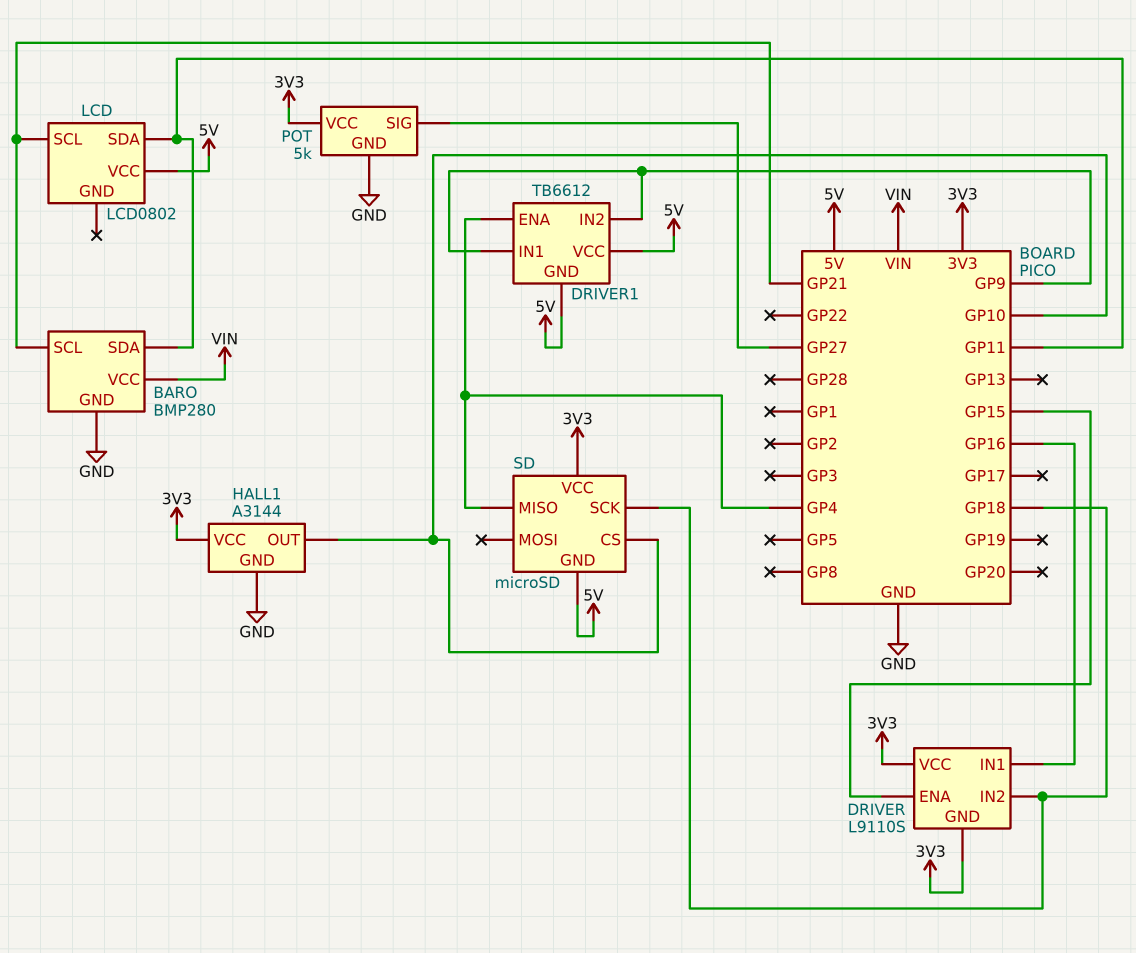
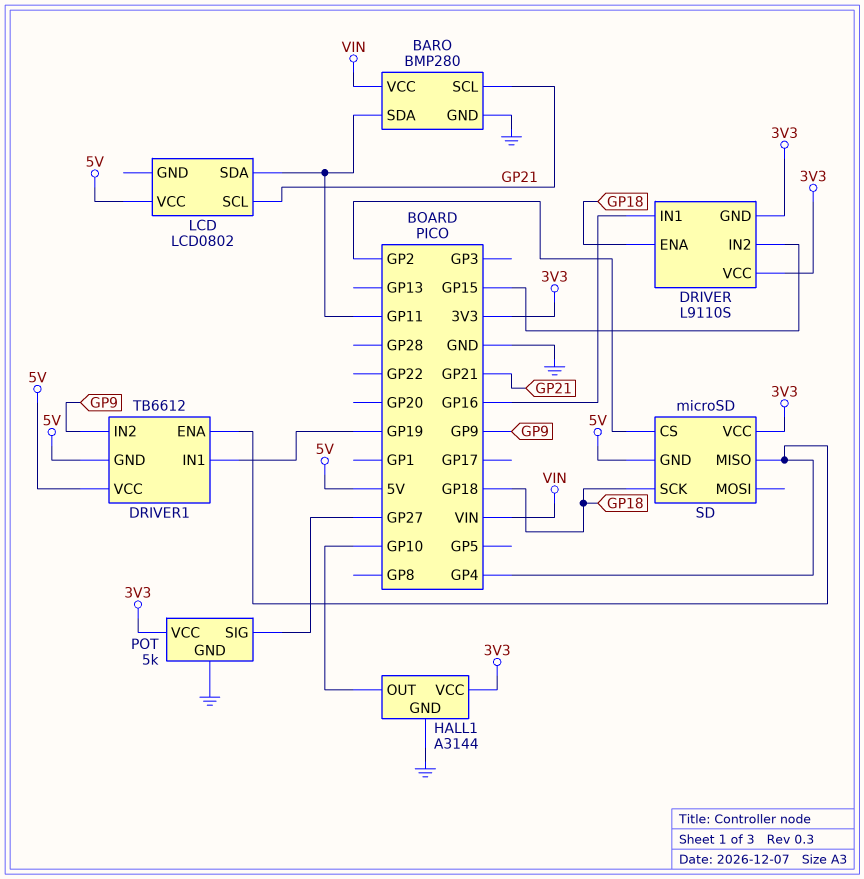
DRIVER pin ENA: GP15 -> GP18
DRIVER pin IN2: GP18 -> GP15
DRIVER1 pin IN1: GP9 -> GP19
SD pin CS: GP10 -> GP2

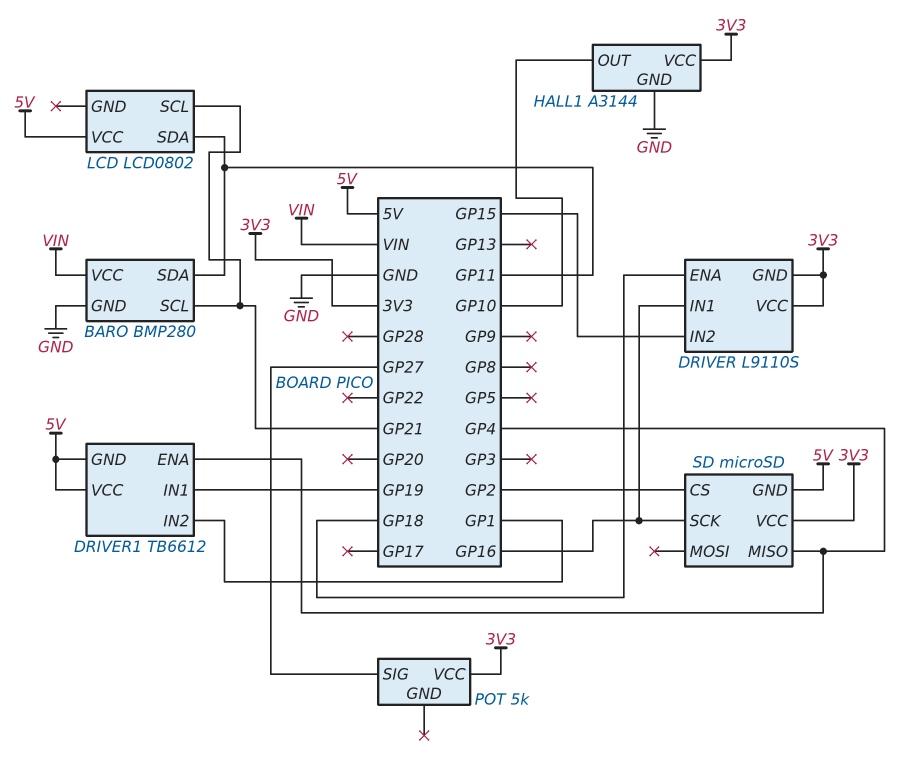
DRIVER1 pin IN2: GP9 -> GP1
POT pin GND: GND -> none
SD pin SCK: GP18 -> GP16

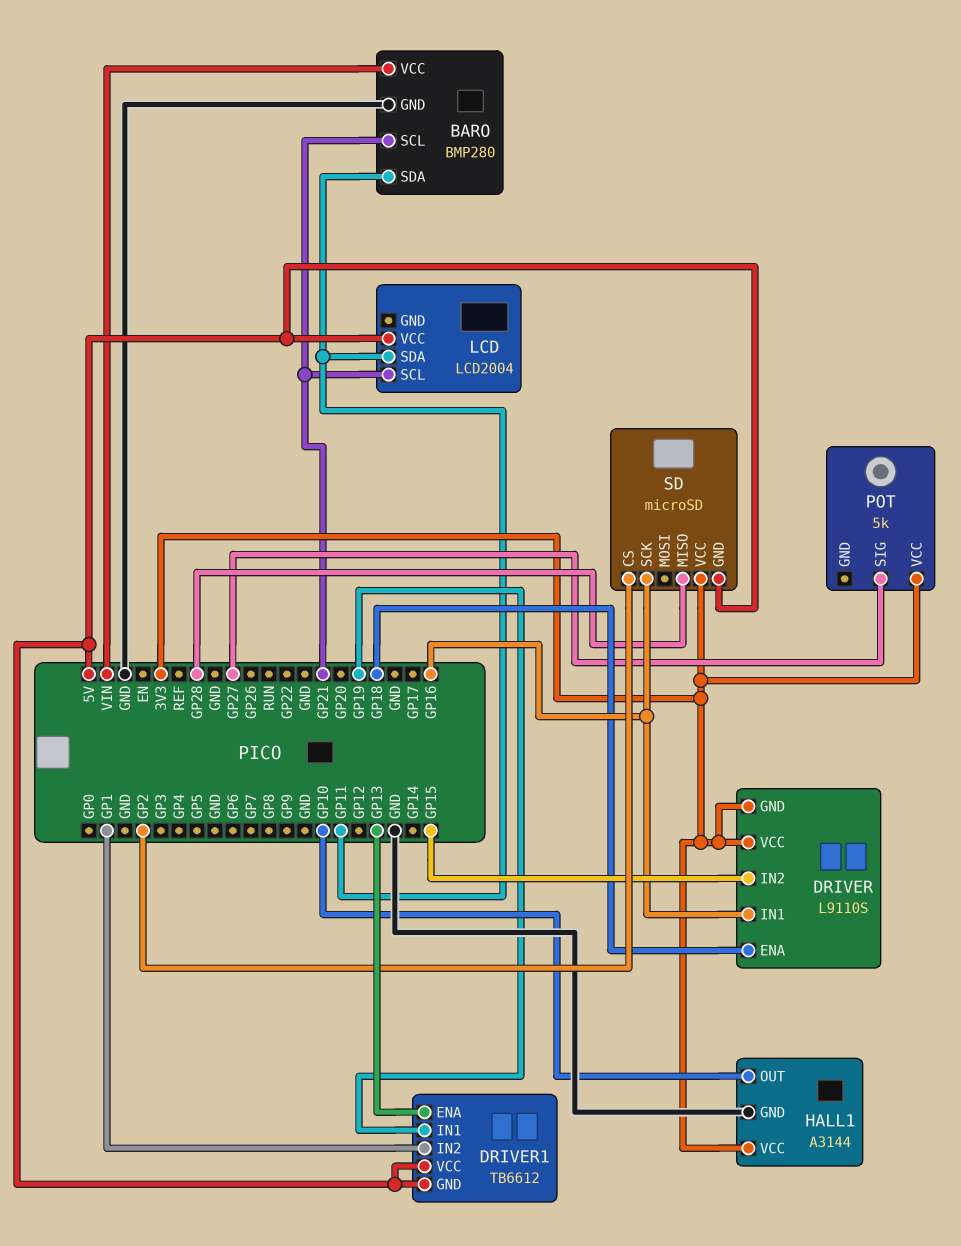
DRIVER1 pin ENA: GP4 -> GP13
LCD: LCD0802 -> LCD2004
SD pin MISO: GP4 -> GP28

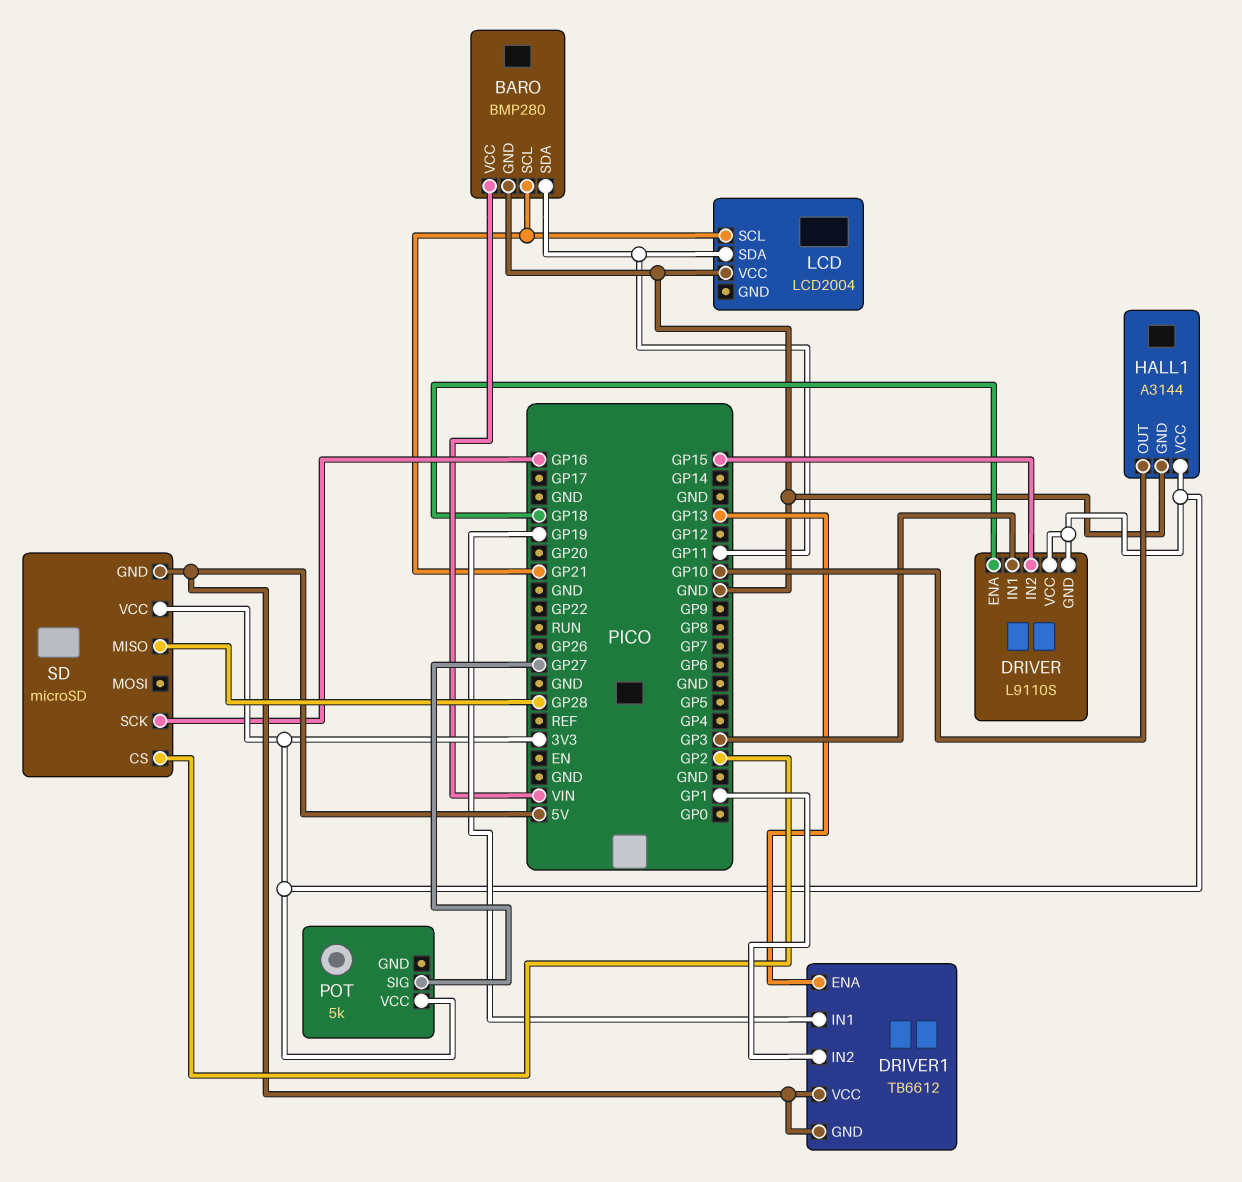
DRIVER pin IN1: GP16 -> GP3
LCD pin VCC: 5V -> GND

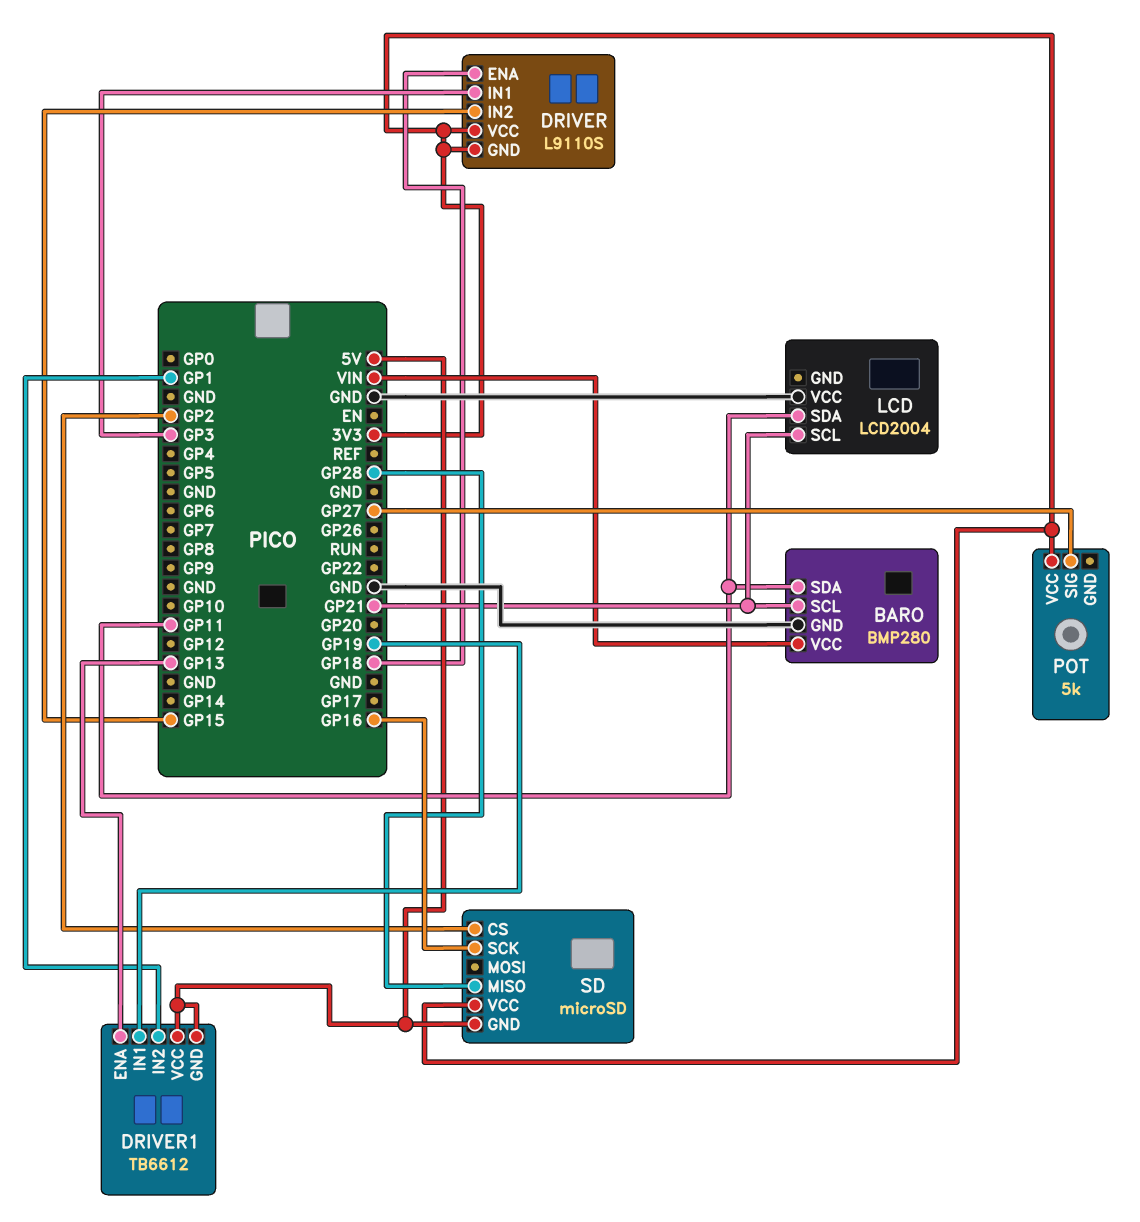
HALL1: A3144 -> none
HALL1 pin GND: GND -> none
HALL1 pin OUT: GP10 -> none
HALL1 pin VCC: 3V3 -> none

